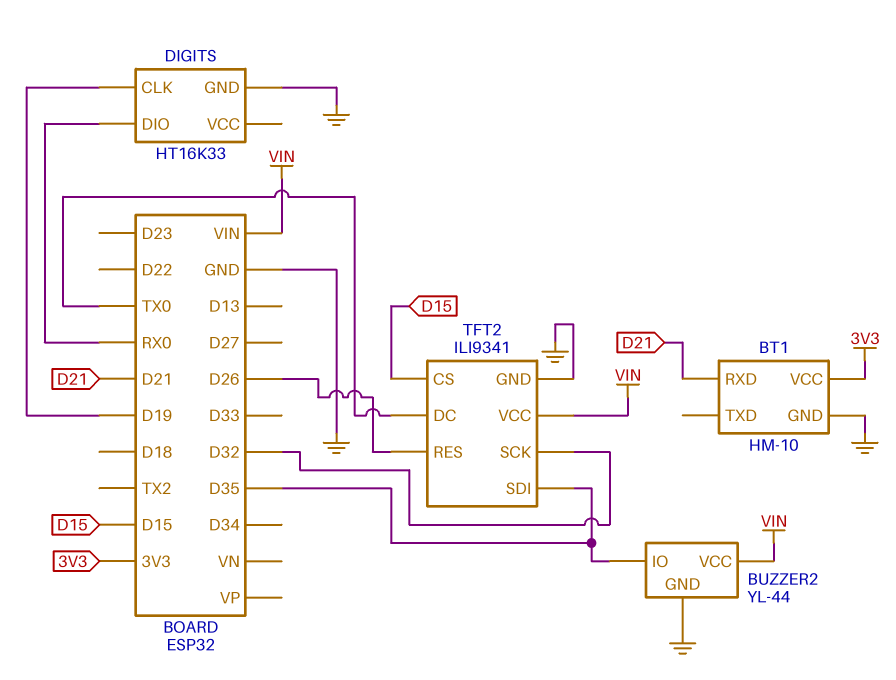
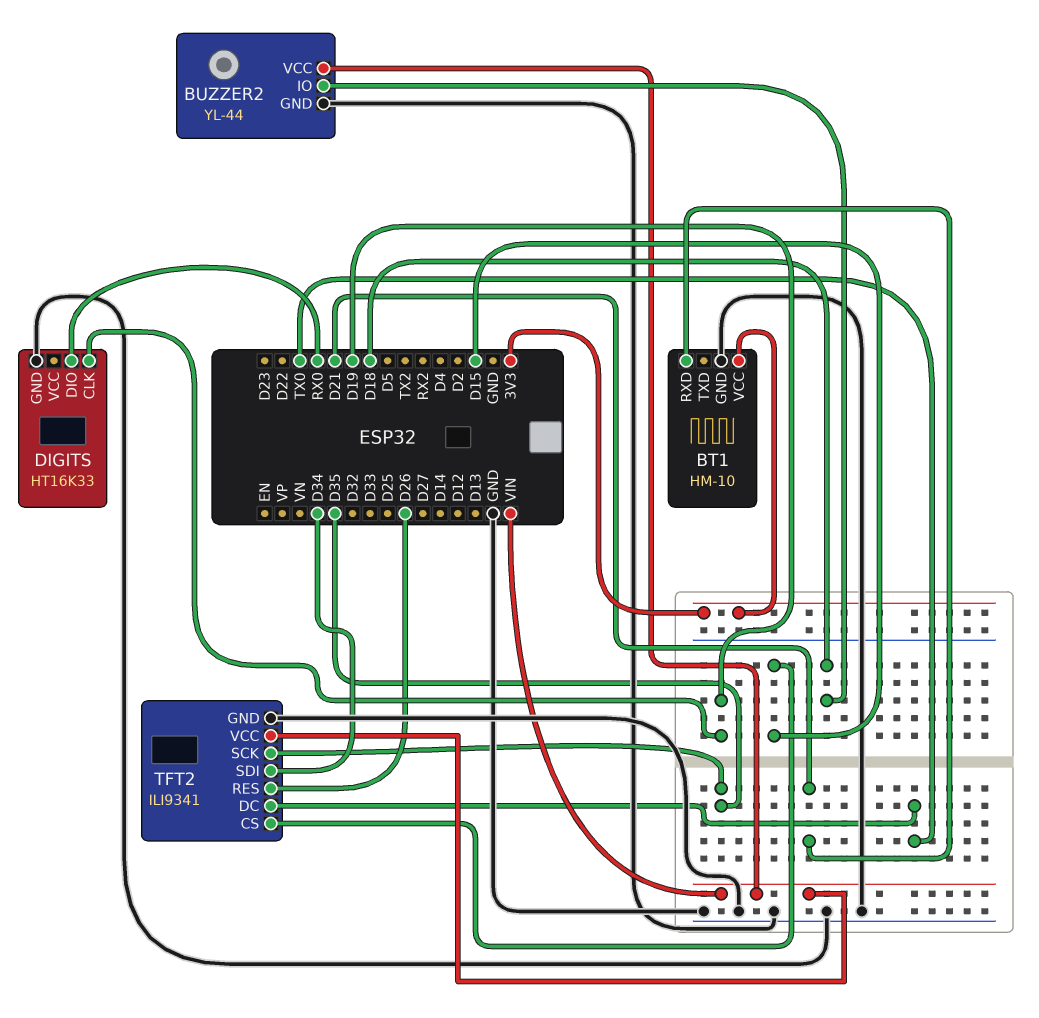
BUZZER2 pin IO: D35 -> D18
TFT2 pin SCK: D32 -> D35
TFT2 pin SDI: D35 -> D34

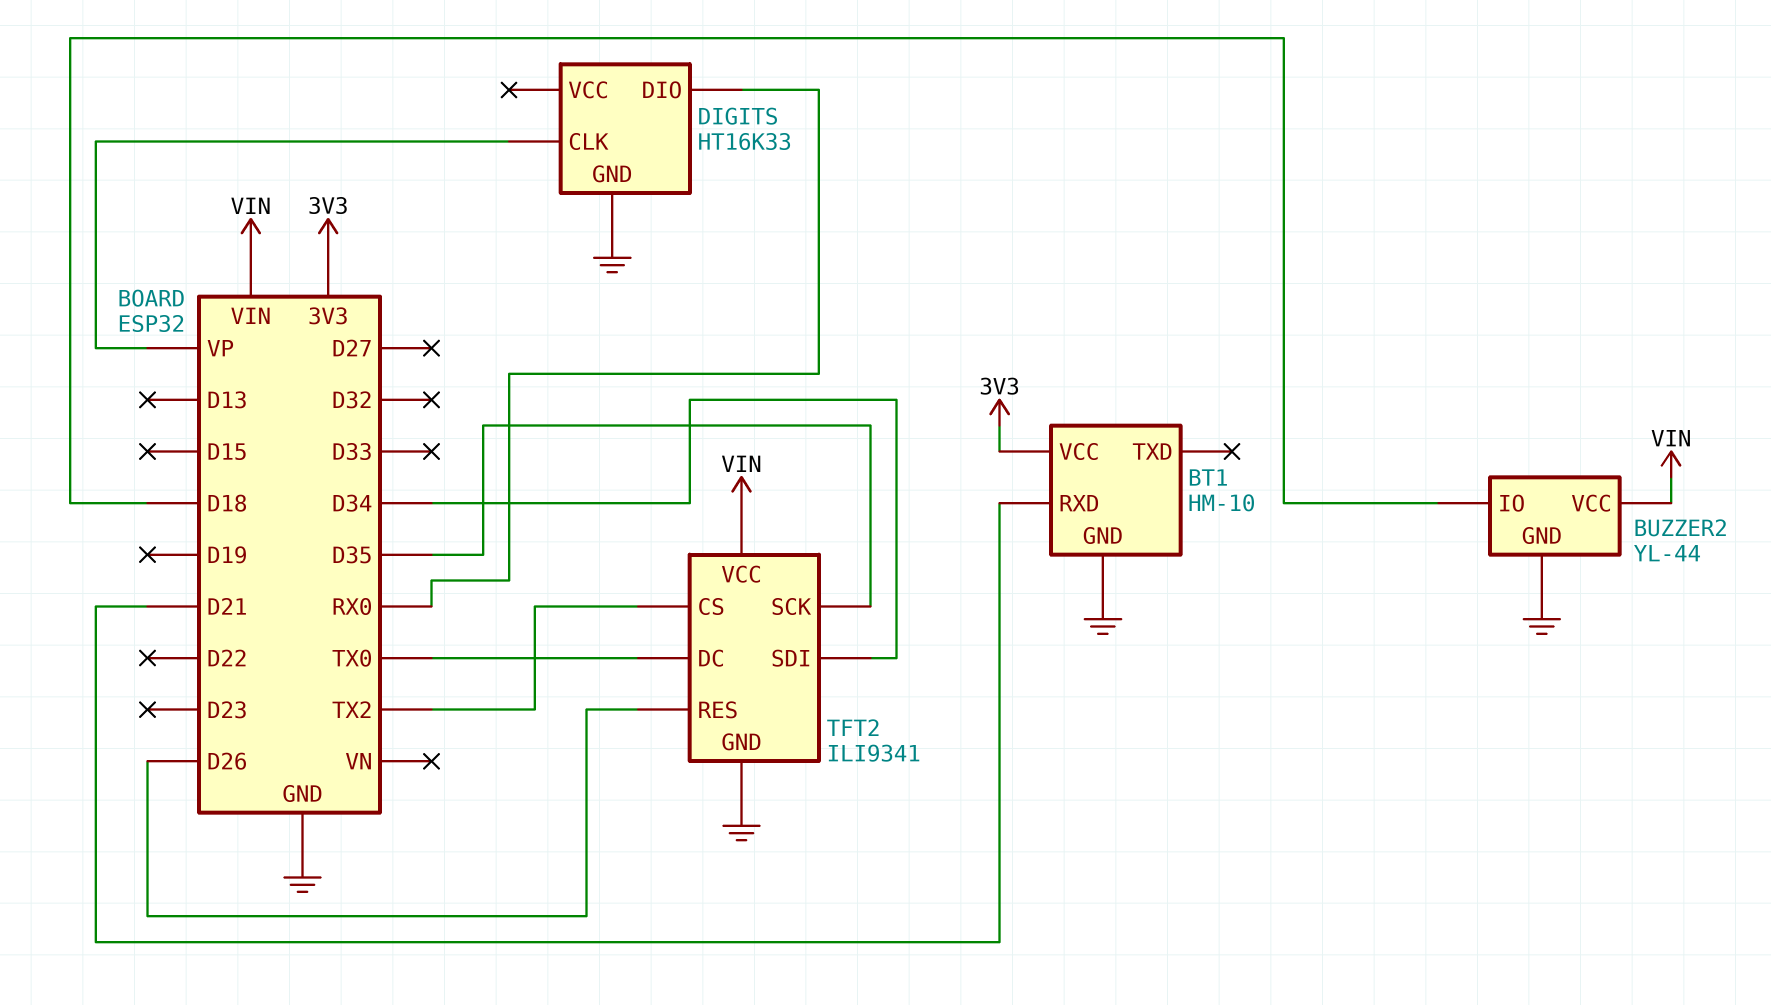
DIGITS pin CLK: D19 -> VP
TFT2 pin CS: D15 -> TX2

